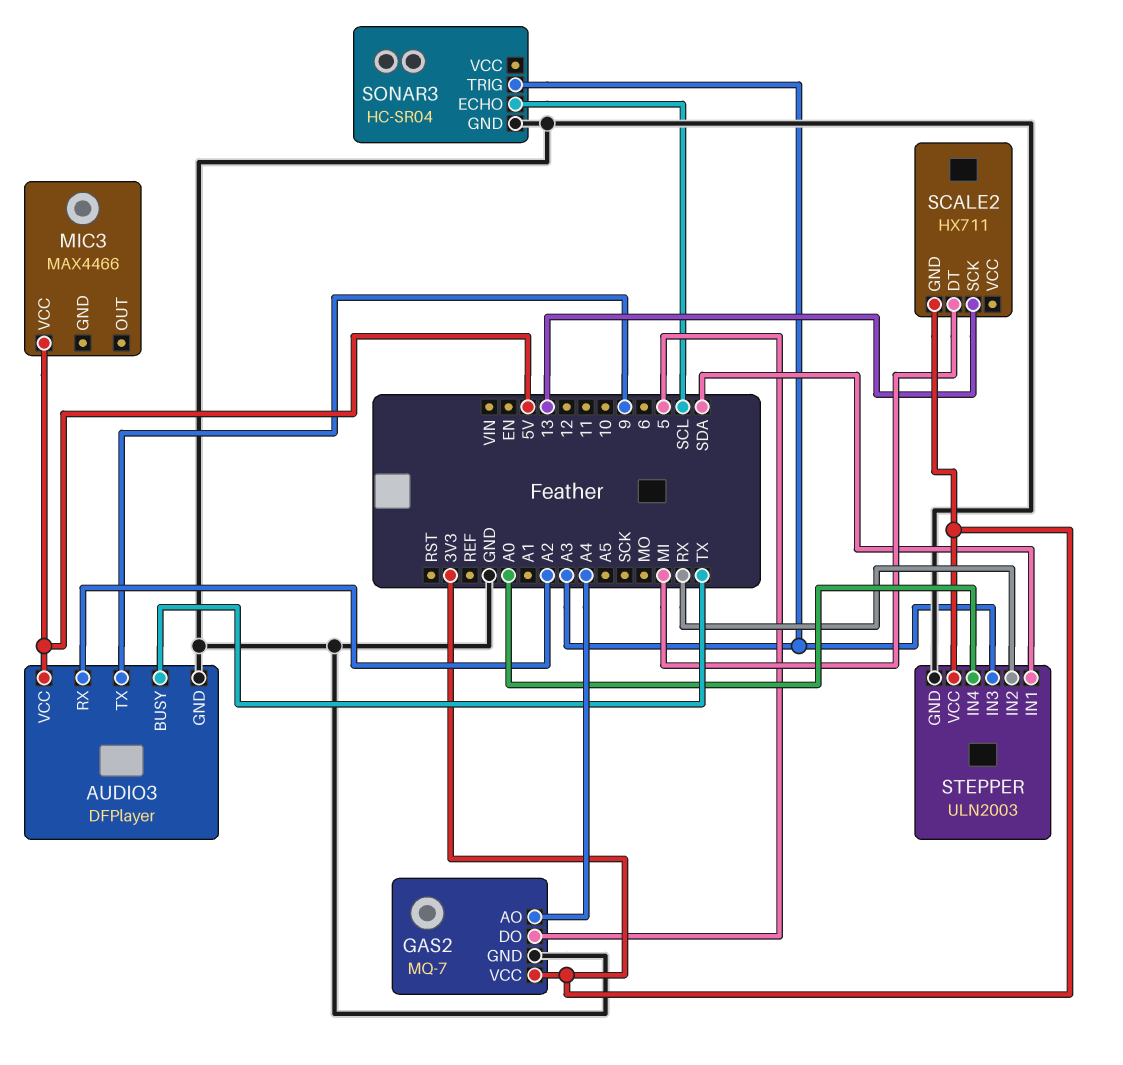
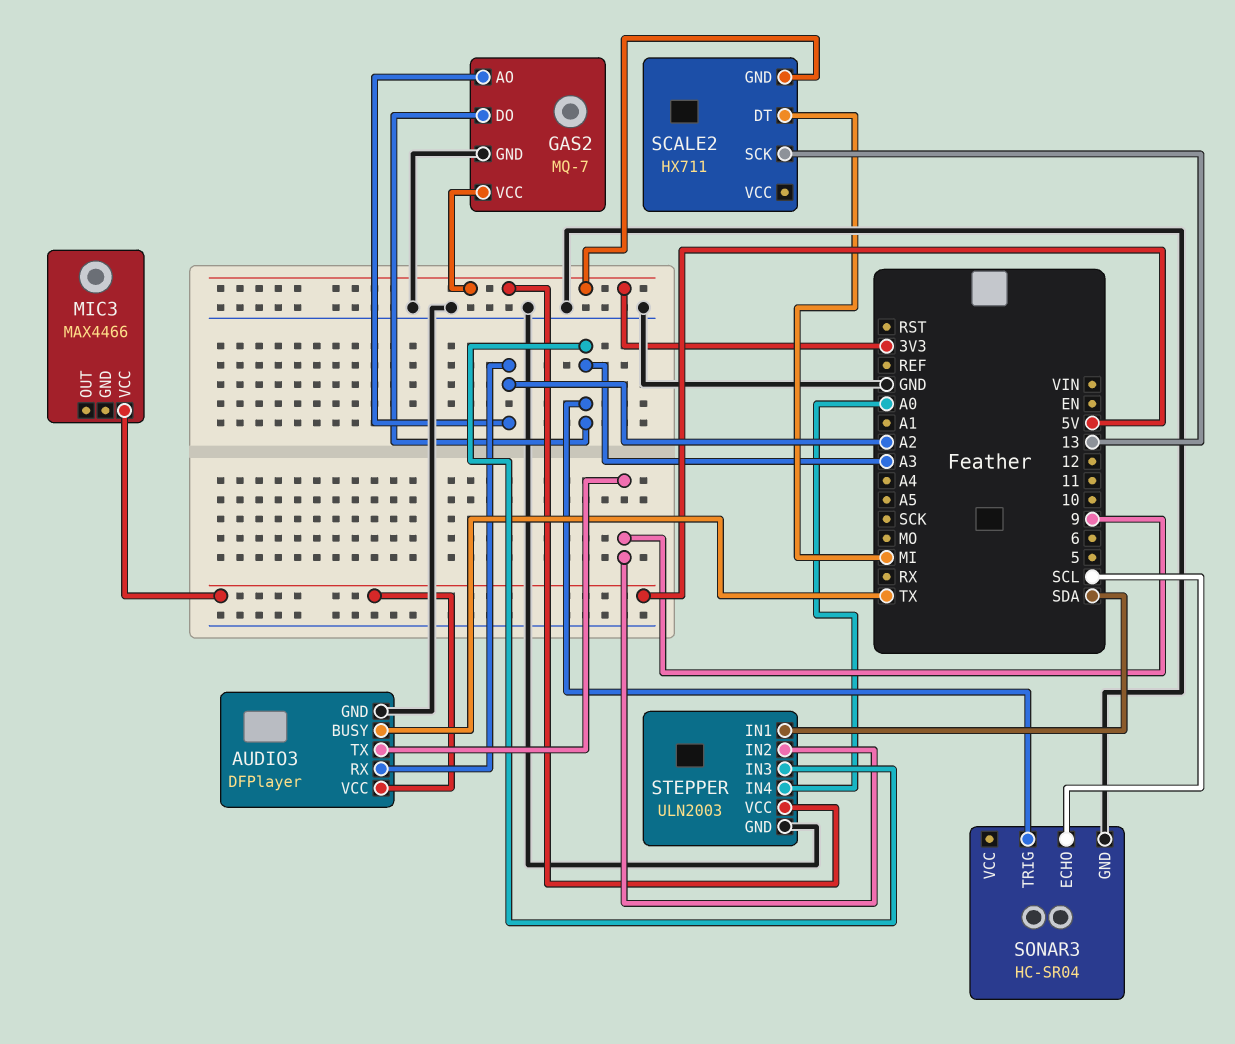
GAS2 pin AO: A4 -> A2
GAS2 pin DO: 5 -> A3
STEPPER pin IN2: RX -> 9

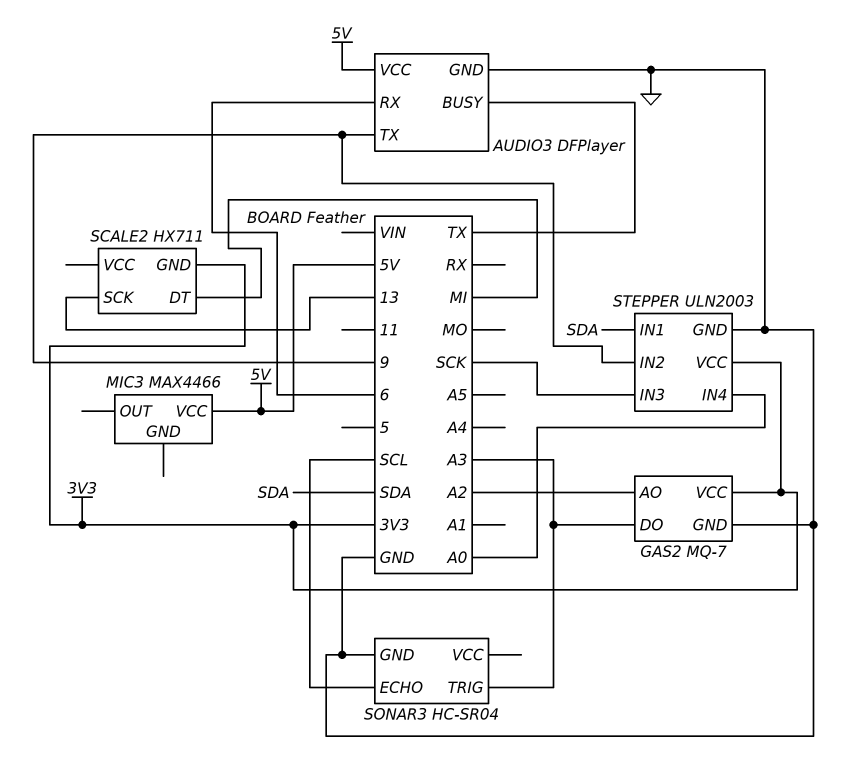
AUDIO3 pin RX: A2 -> 6
STEPPER pin IN3: A3 -> SCK

